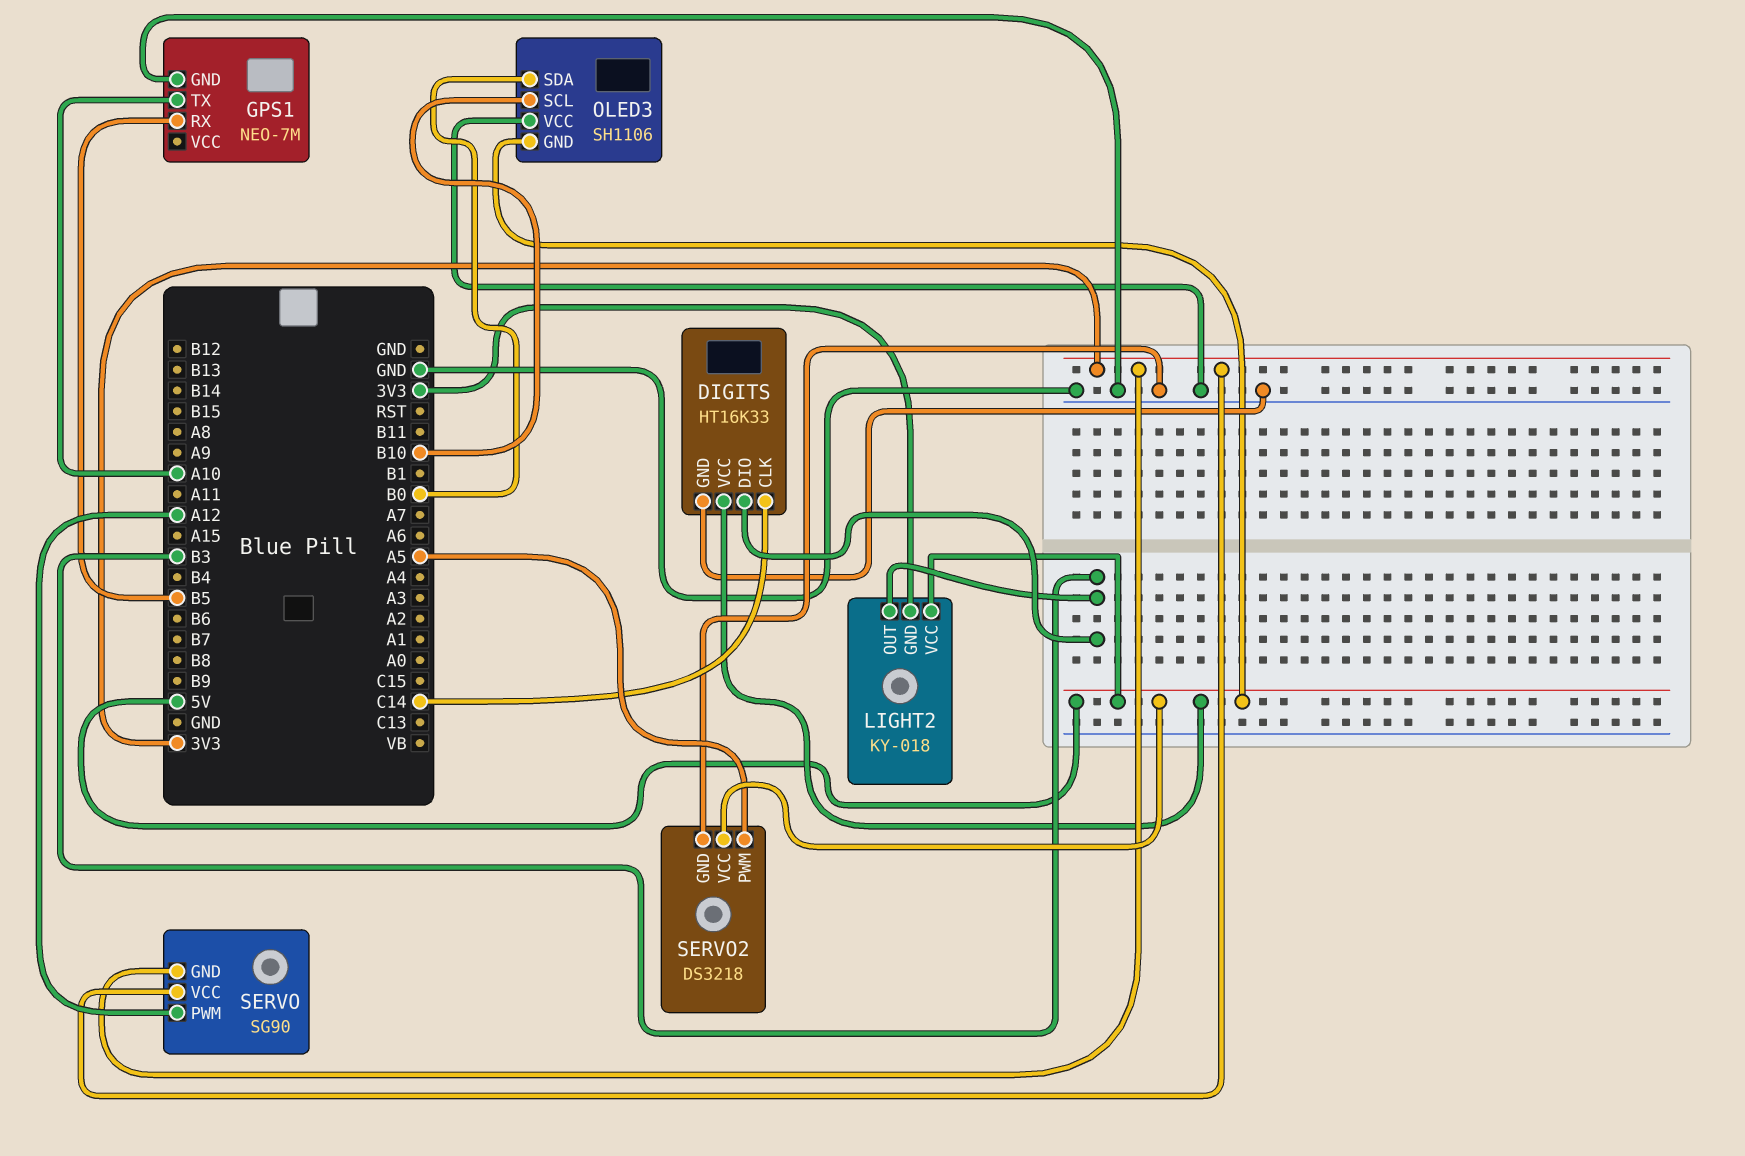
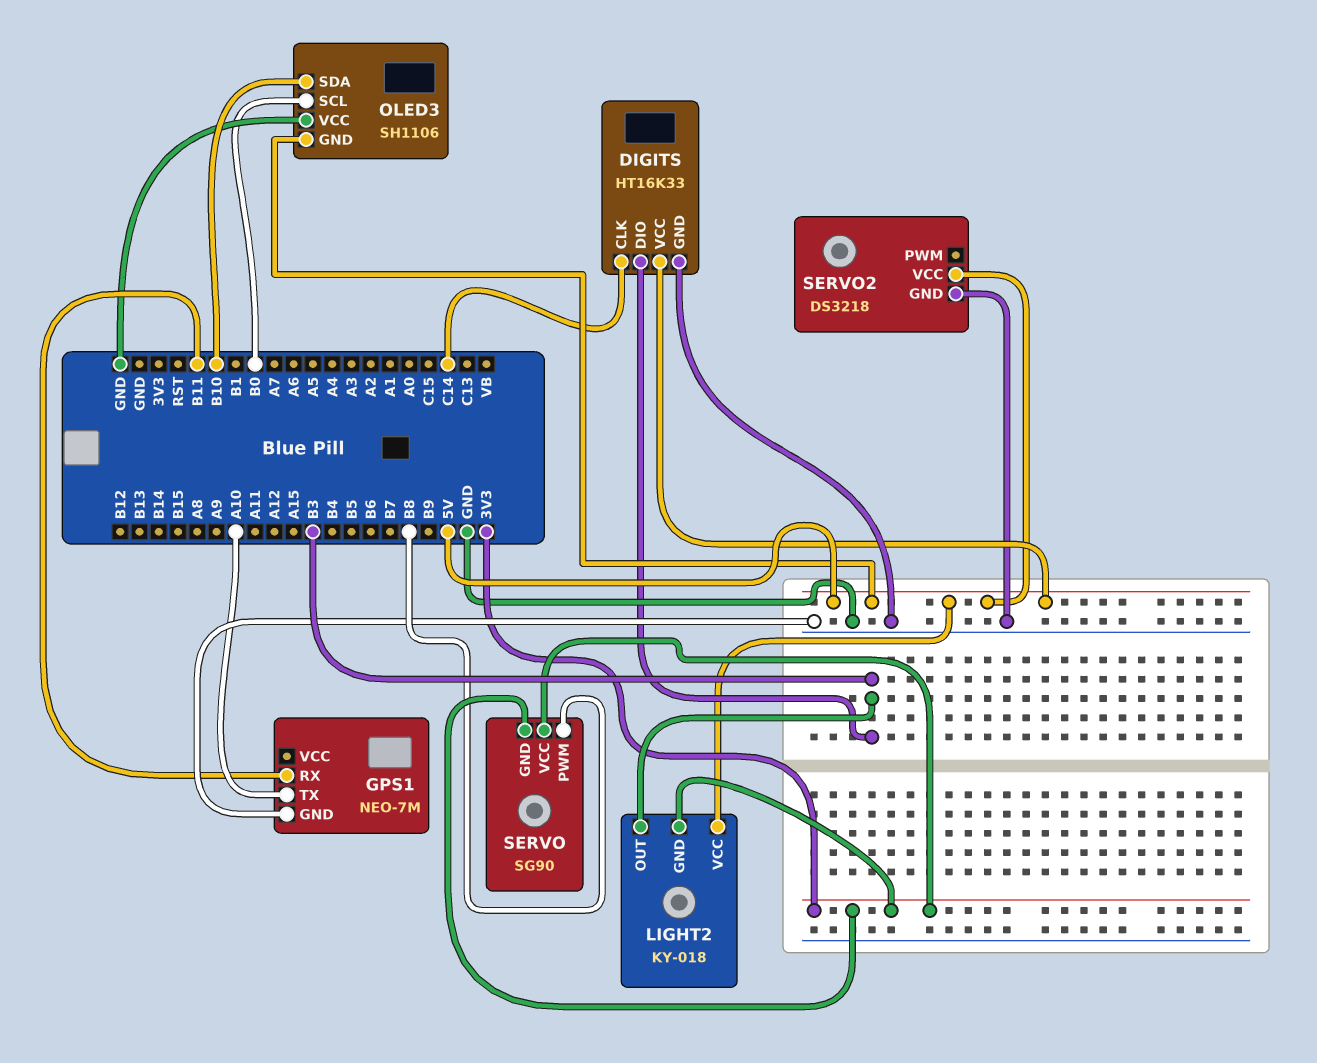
GPS1 pin RX: B5 -> B11
OLED3 pin SCL: B10 -> B0
OLED3 pin SDA: B0 -> B10
SERVO pin PWM: A12 -> B8
SERVO2 pin PWM: A5 -> none

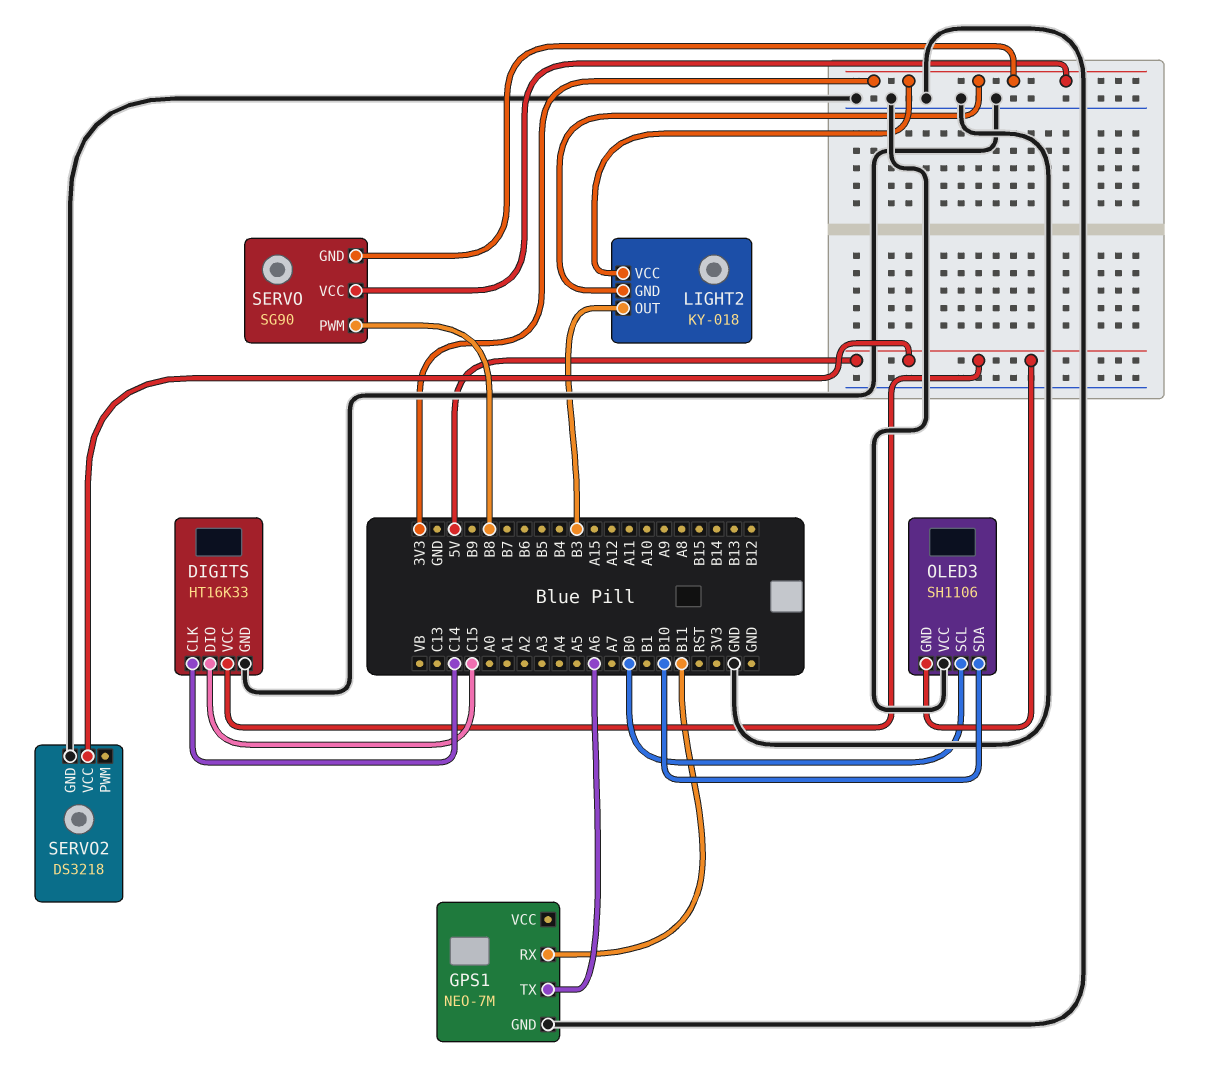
DIGITS pin DIO: B3 -> C15
GPS1 pin TX: A10 -> A6
LIGHT2 pin VCC: 5V -> 3V3

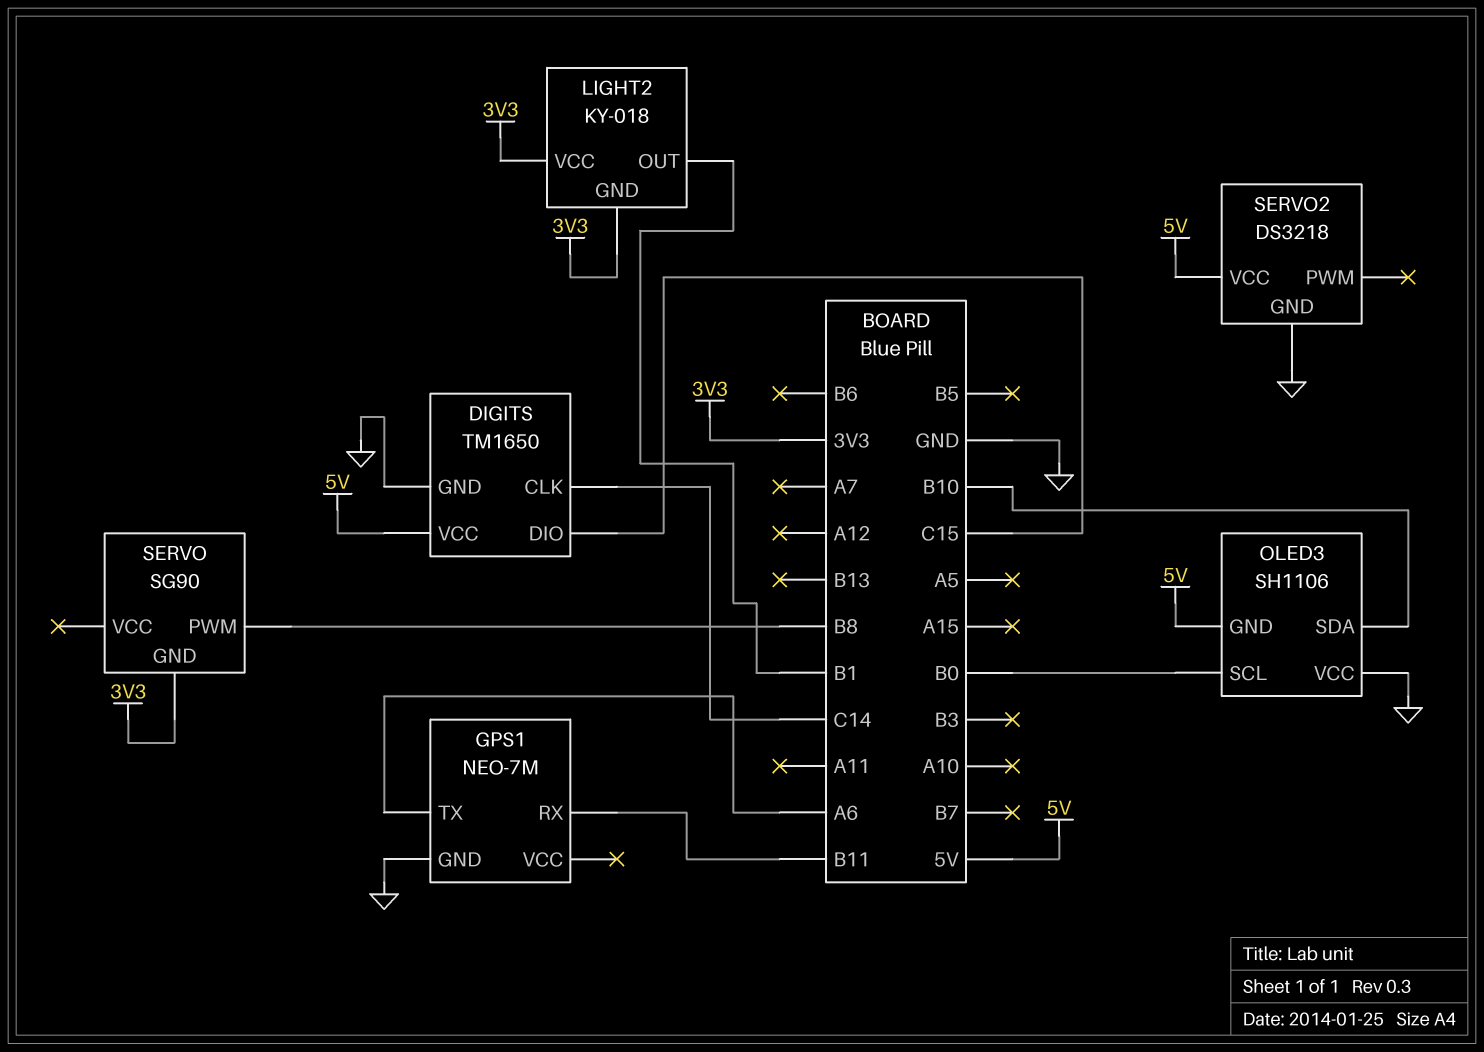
DIGITS: HT16K33 -> TM1650
LIGHT2 pin OUT: B3 -> B1
SERVO pin VCC: 3V3 -> none

